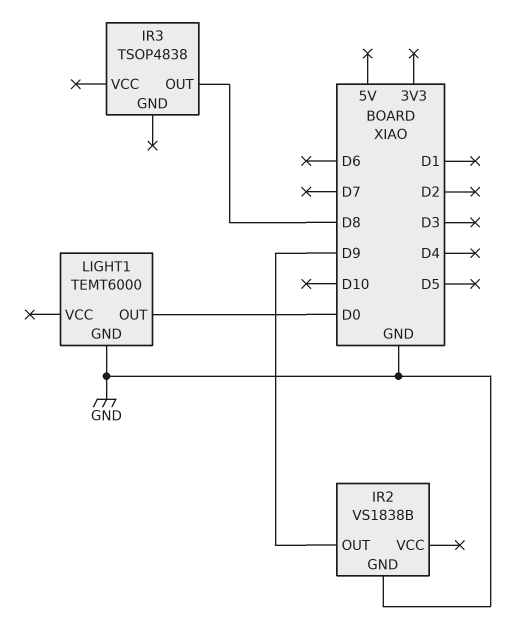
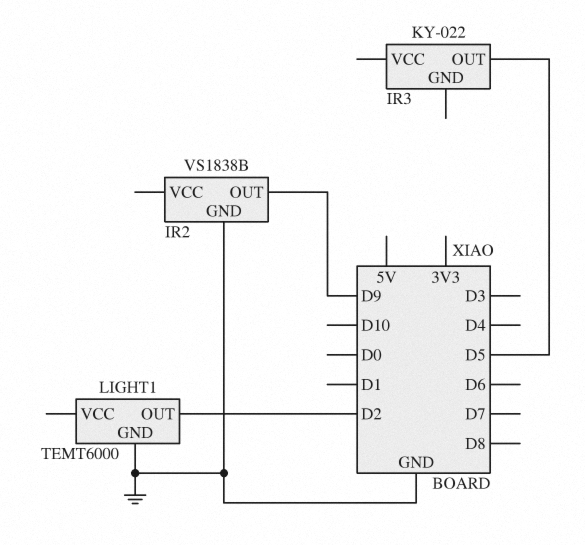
IR3: TSOP4838 -> KY-022
IR3 pin OUT: D8 -> D5
LIGHT1 pin OUT: D0 -> D2

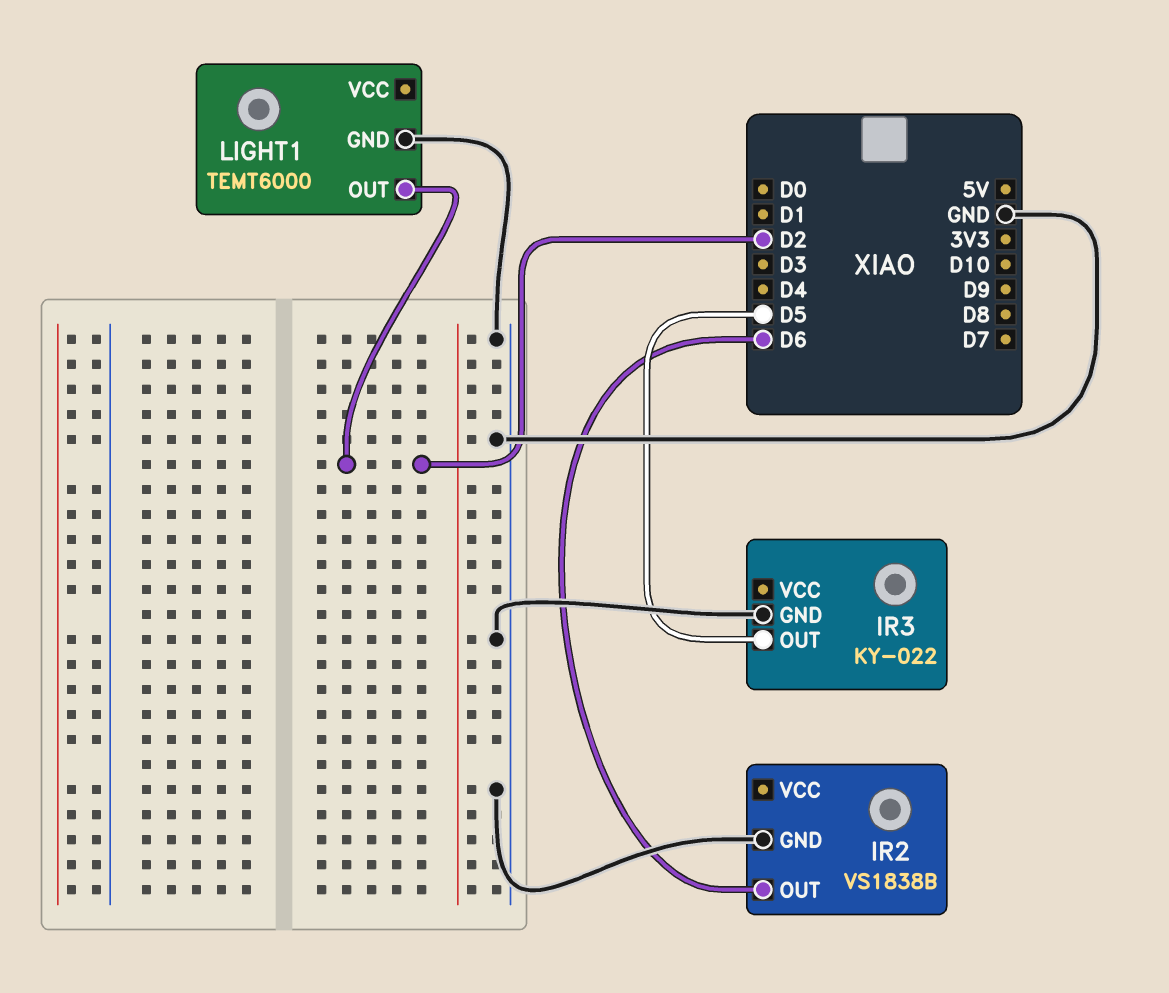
IR2 pin OUT: D9 -> D6
IR3 pin GND: none -> GND

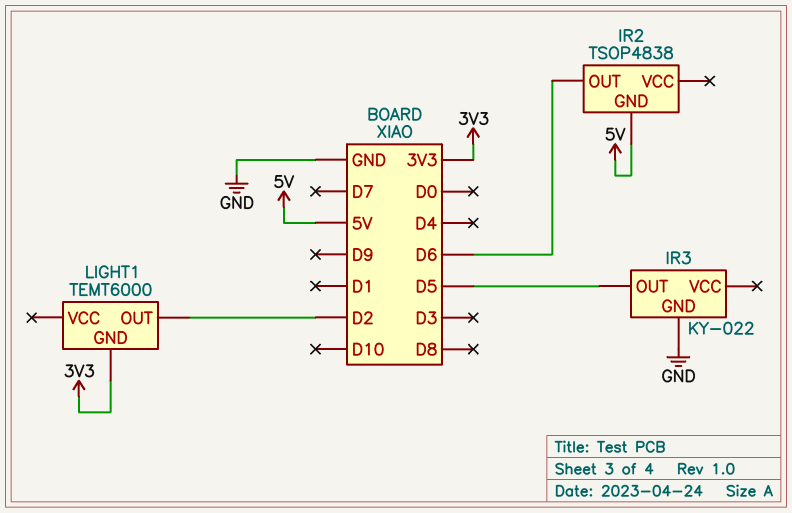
IR2: VS1838B -> TSOP4838
IR2 pin GND: GND -> 5V
LIGHT1 pin GND: GND -> 3V3

